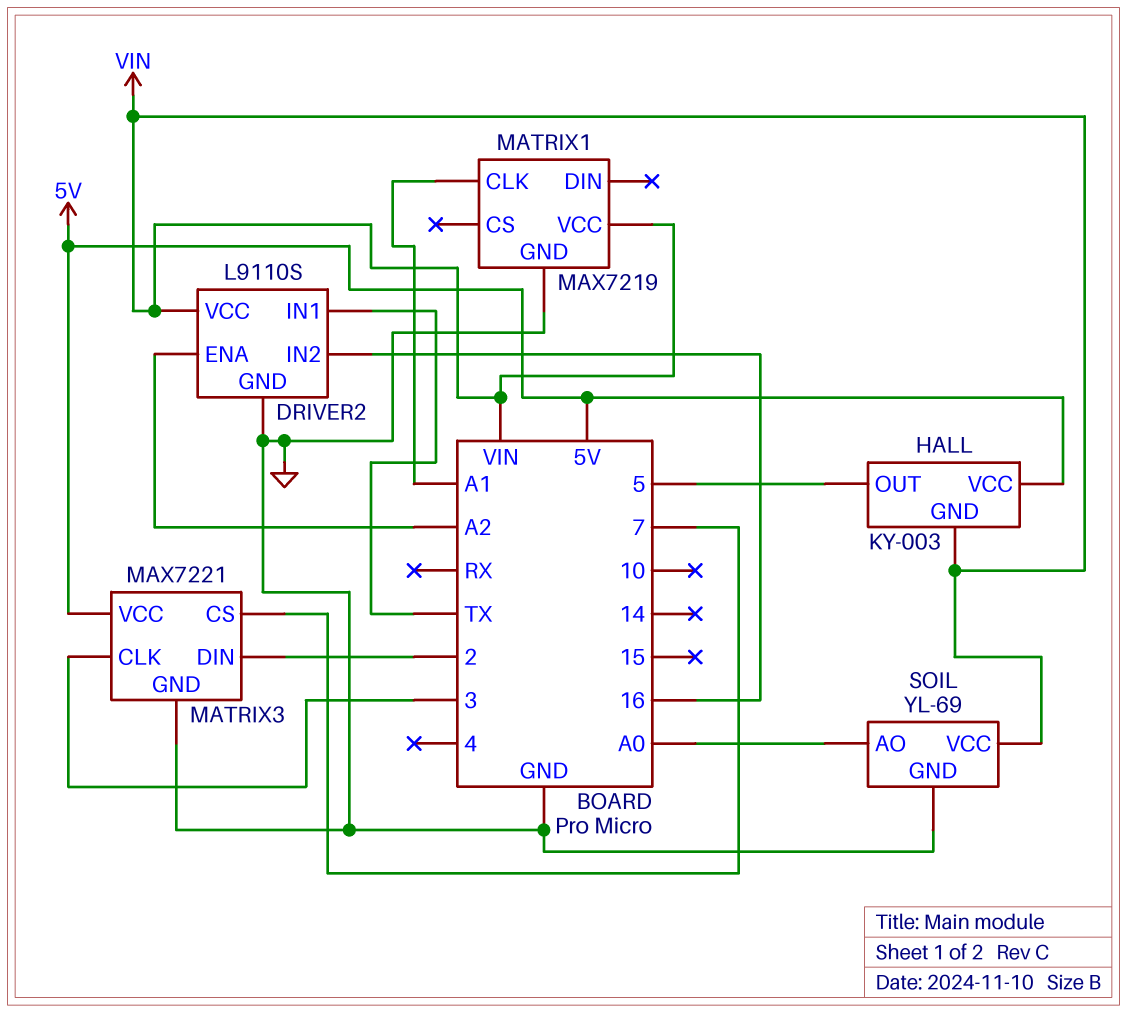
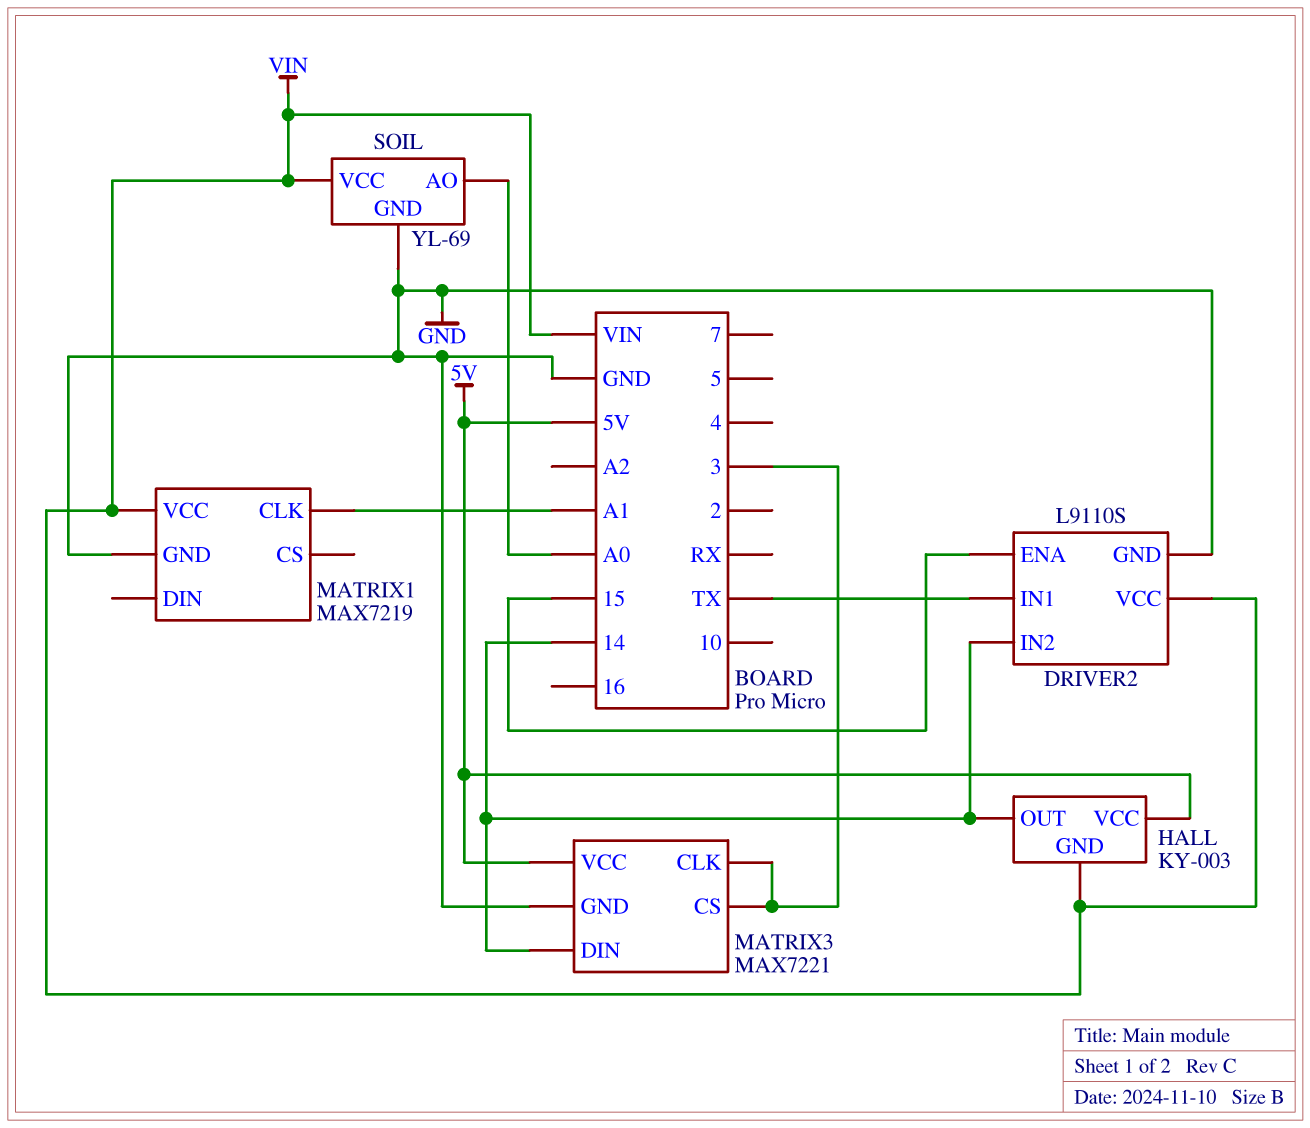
DRIVER2 pin ENA: A2 -> 15
DRIVER2 pin IN2: 16 -> 14
HALL pin OUT: 5 -> 14
MATRIX3 pin CS: 7 -> 3
MATRIX3 pin DIN: 2 -> 14

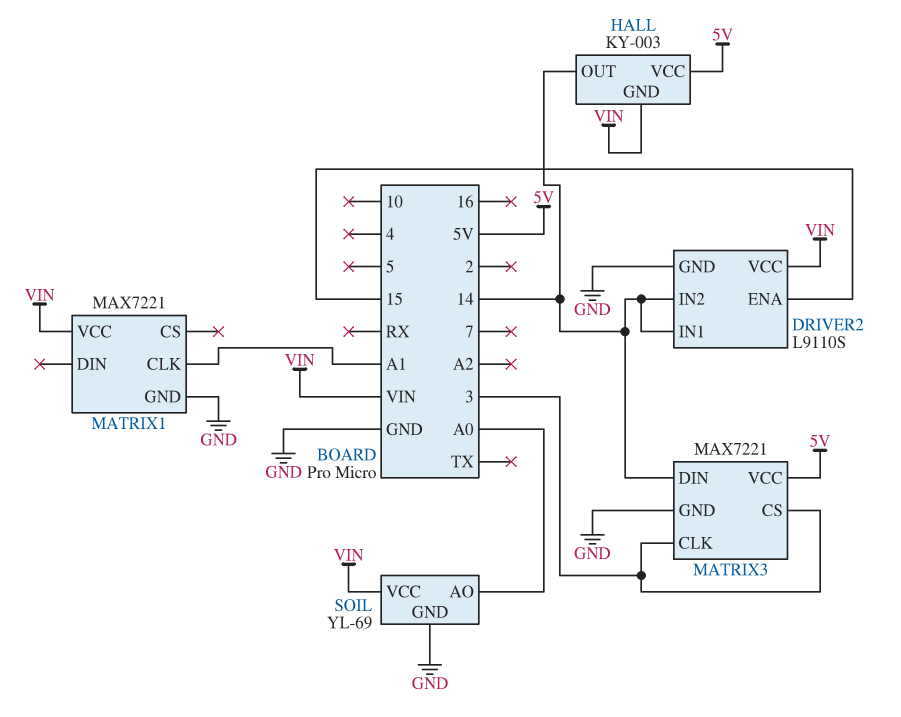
DRIVER2 pin IN1: TX -> 14
MATRIX1: MAX7219 -> MAX7221

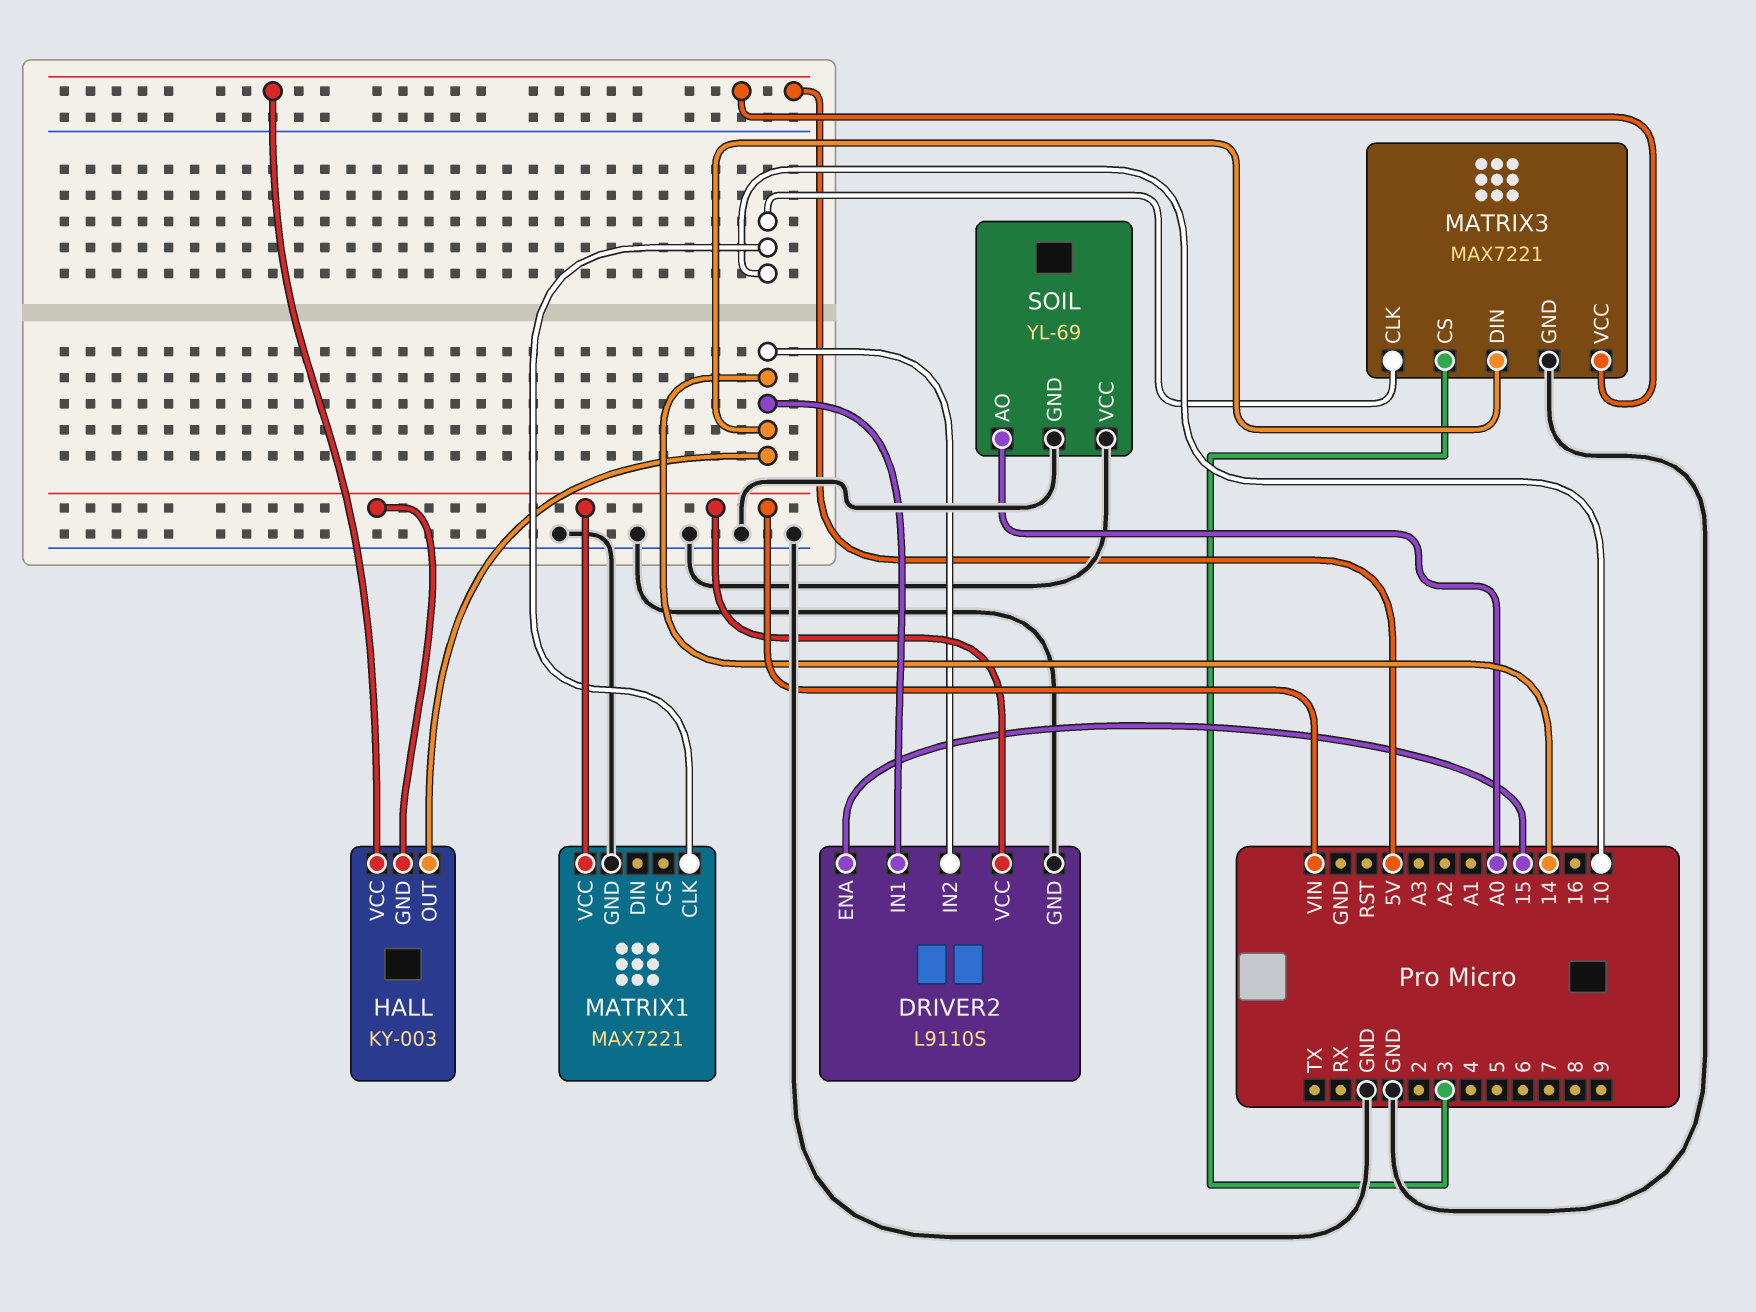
MATRIX1 pin CLK: A1 -> 10
MATRIX3 pin CLK: 3 -> 10
SOIL pin VCC: VIN -> GND

